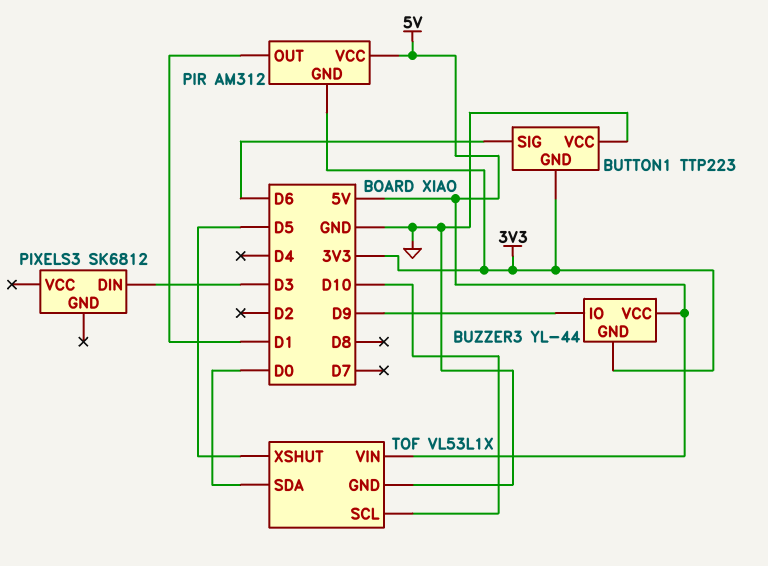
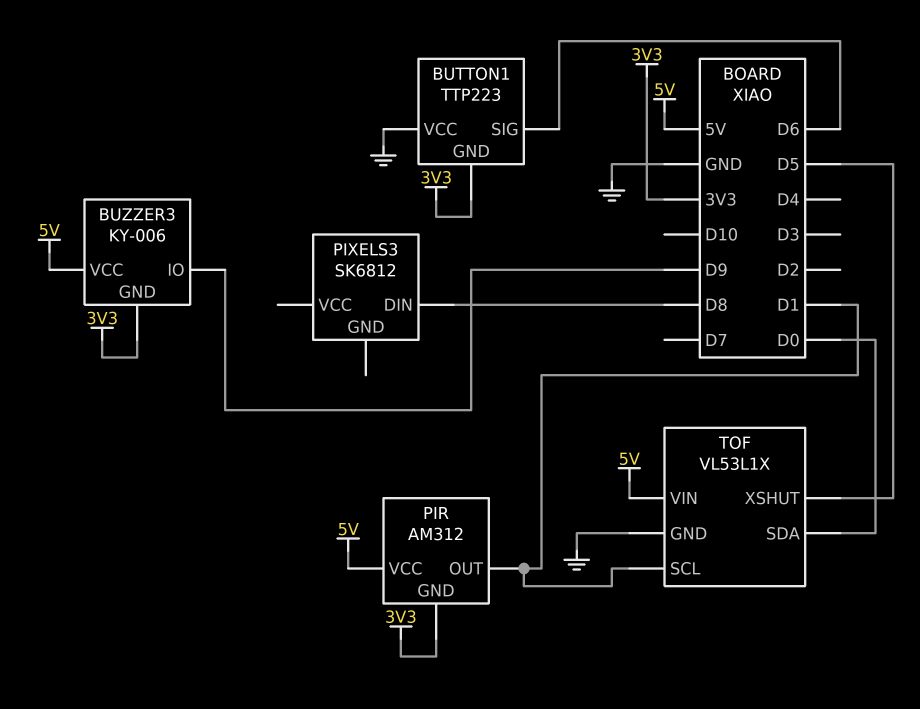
BUZZER3: YL-44 -> KY-006
PIXELS3 pin DIN: D3 -> D8
TOF pin SCL: D10 -> D1

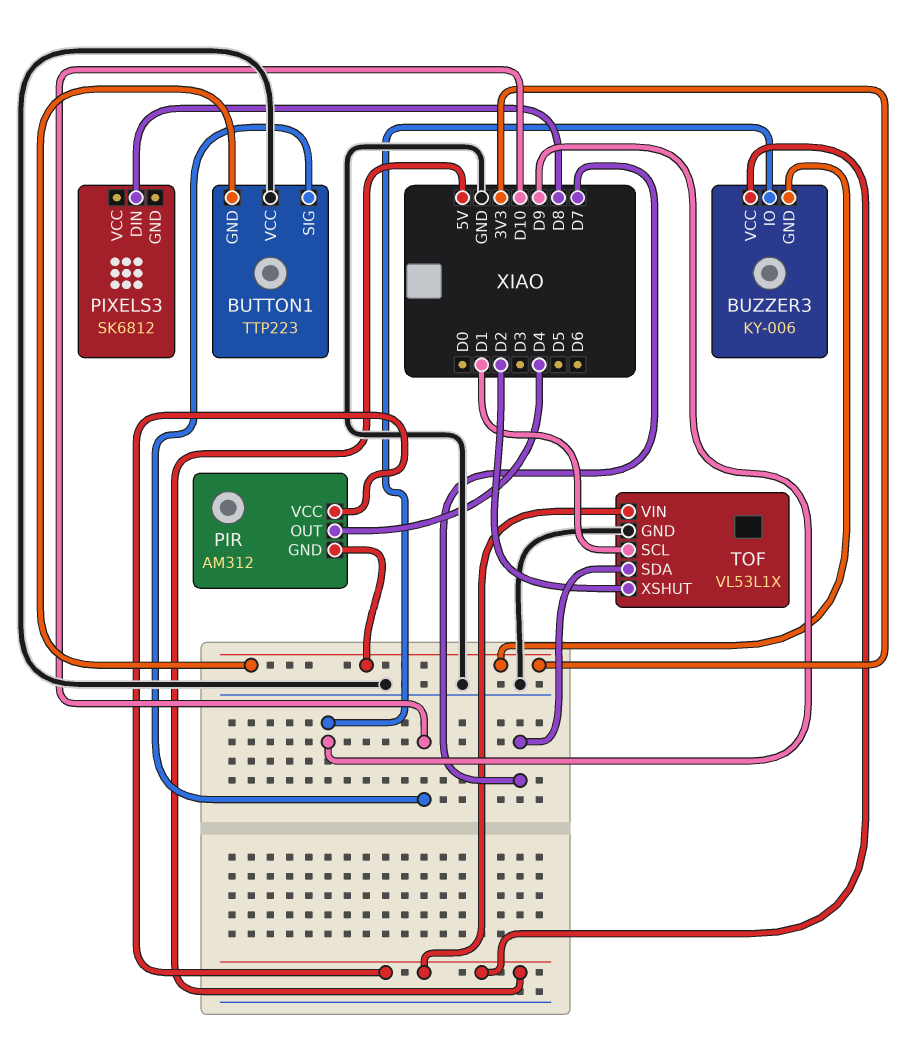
BUTTON1 pin SIG: D6 -> D10
PIR pin OUT: D1 -> D4
TOF pin SDA: D0 -> D7
TOF pin XSHUT: D5 -> D2

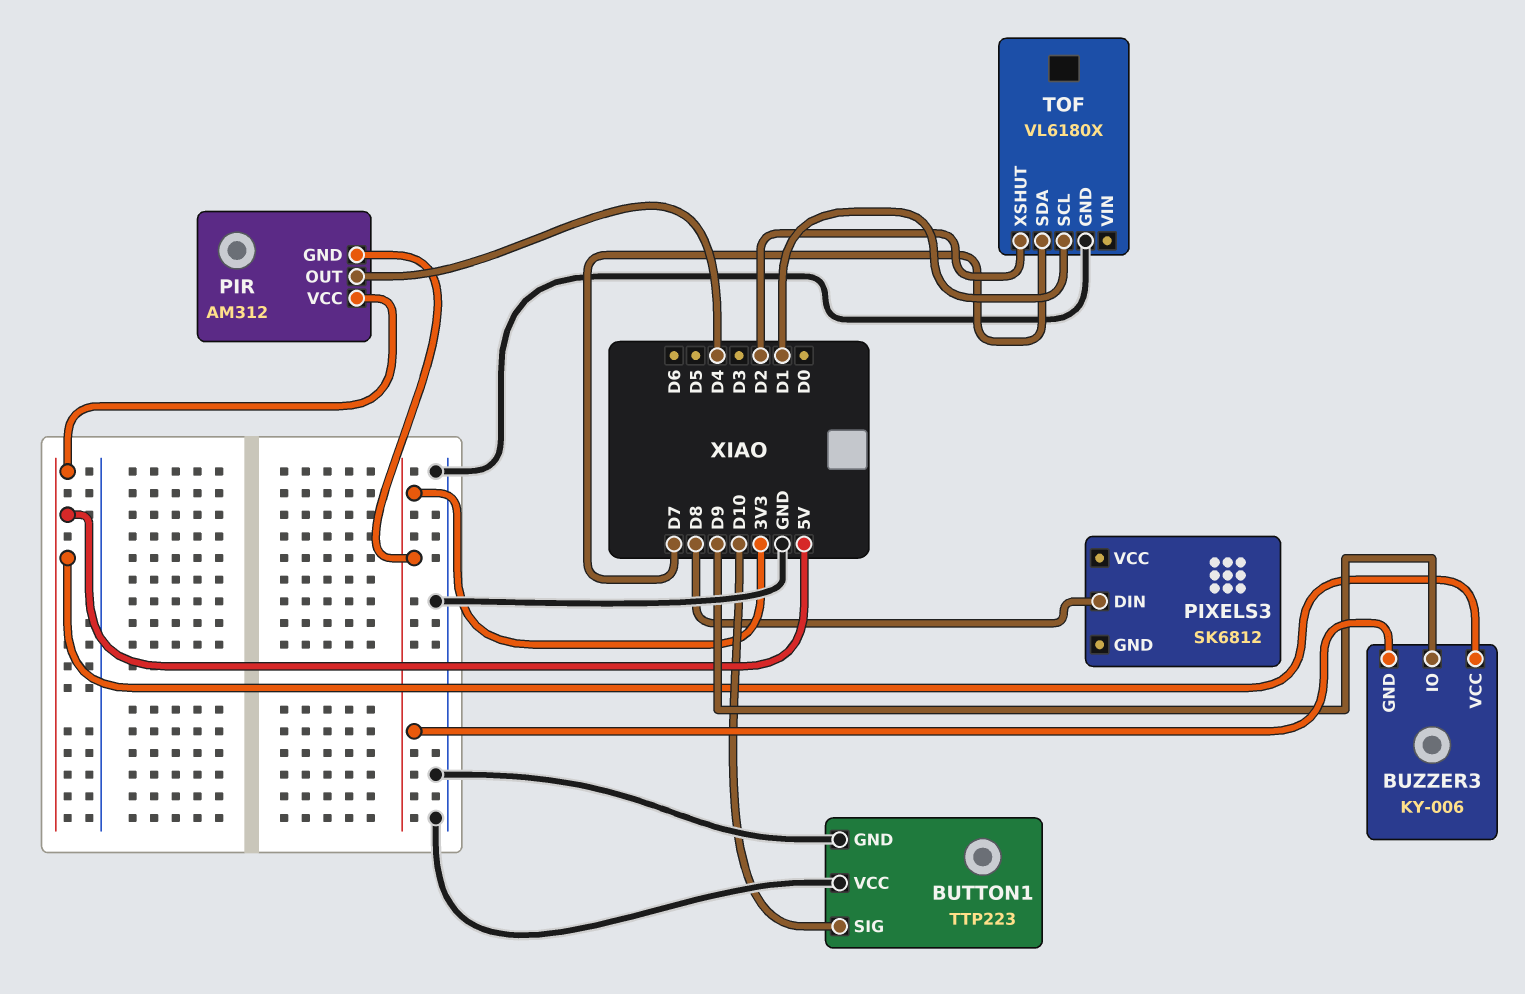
BUTTON1 pin GND: 3V3 -> GND
TOF: VL53L1X -> VL6180X
TOF pin VIN: 5V -> none

